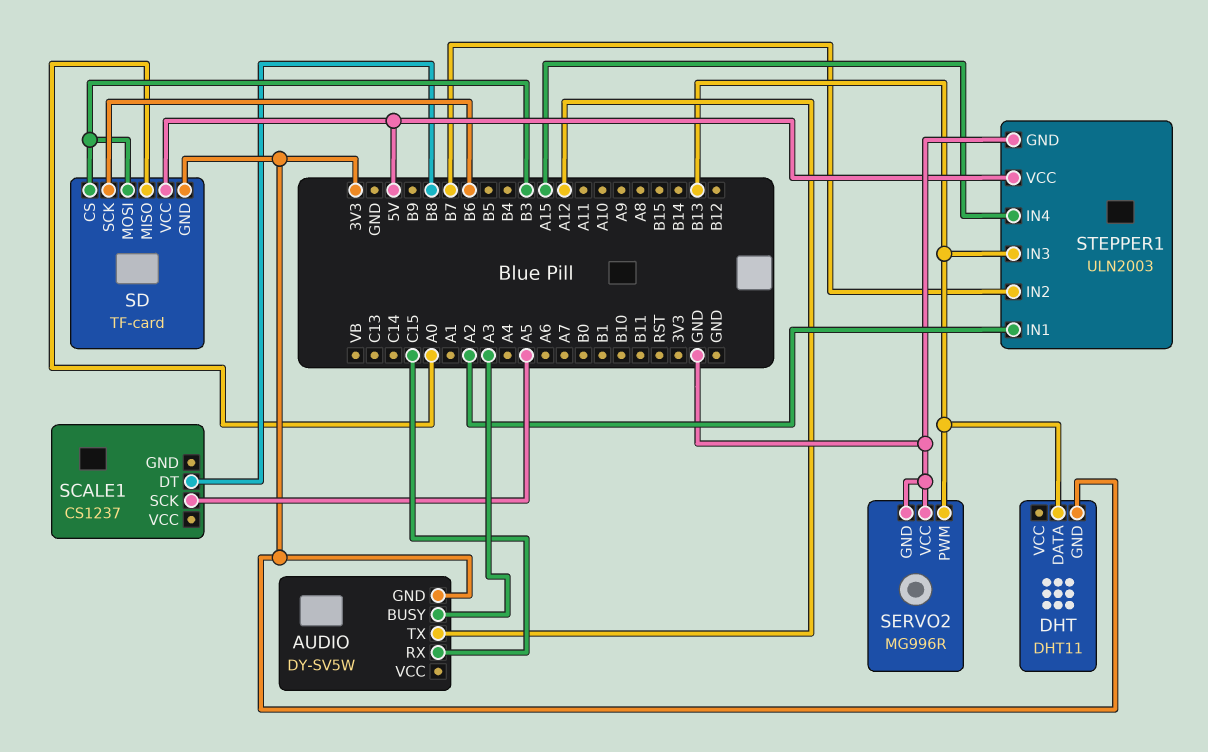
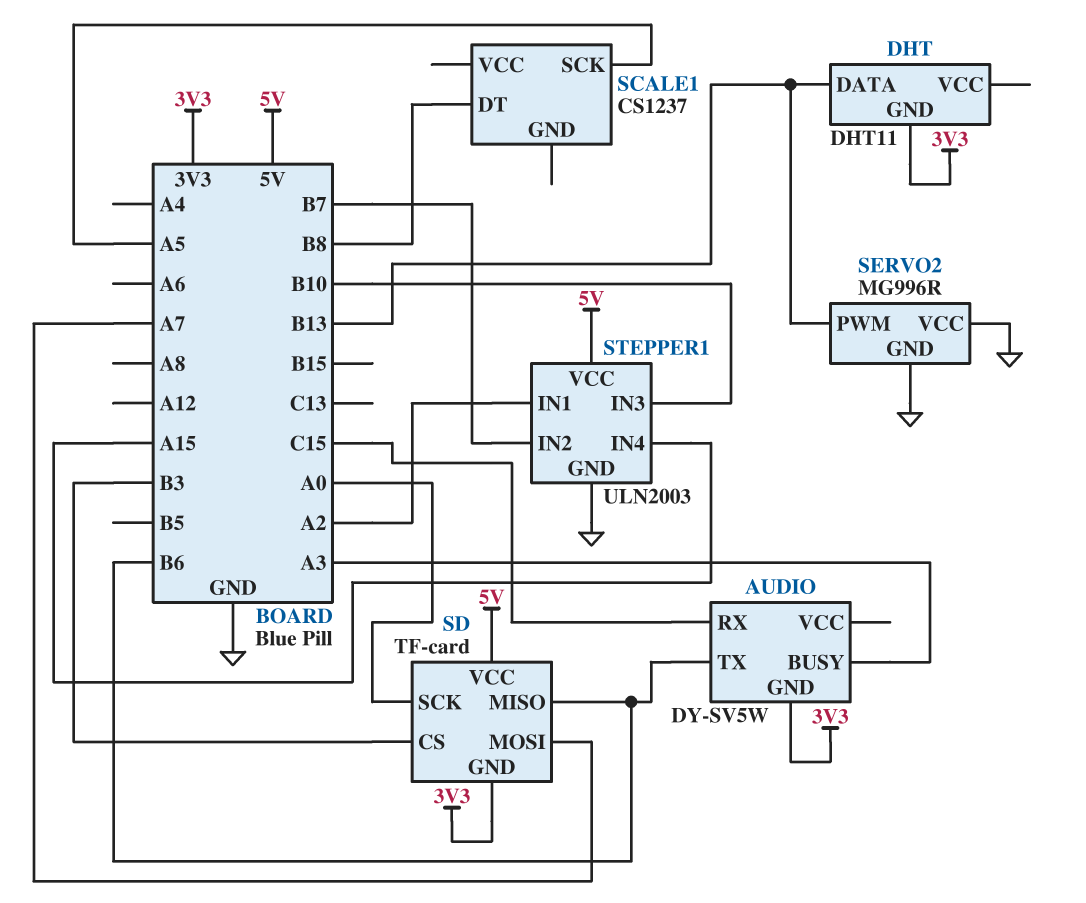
AUDIO pin TX: A12 -> B6
SD pin MISO: A0 -> B6
SD pin MOSI: B3 -> A7
SD pin SCK: B6 -> A0
STEPPER1 pin IN3: B13 -> B10

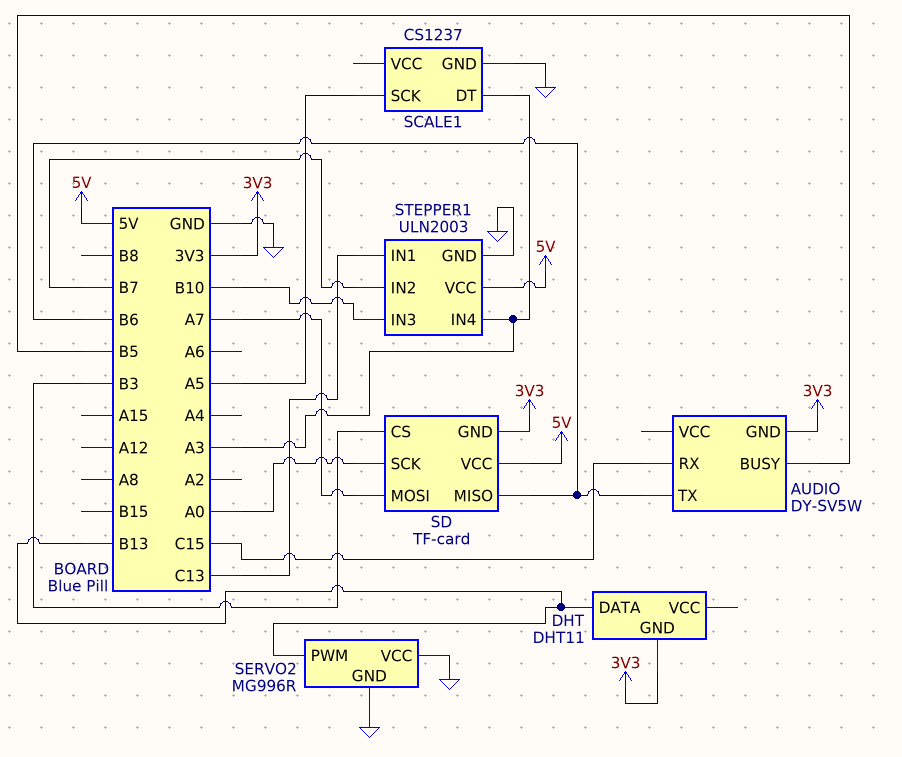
AUDIO pin BUSY: A3 -> B5
SCALE1 pin DT: B8 -> A3
SCALE1 pin GND: none -> GND
STEPPER1 pin IN1: A2 -> C13
STEPPER1 pin IN4: A15 -> A3

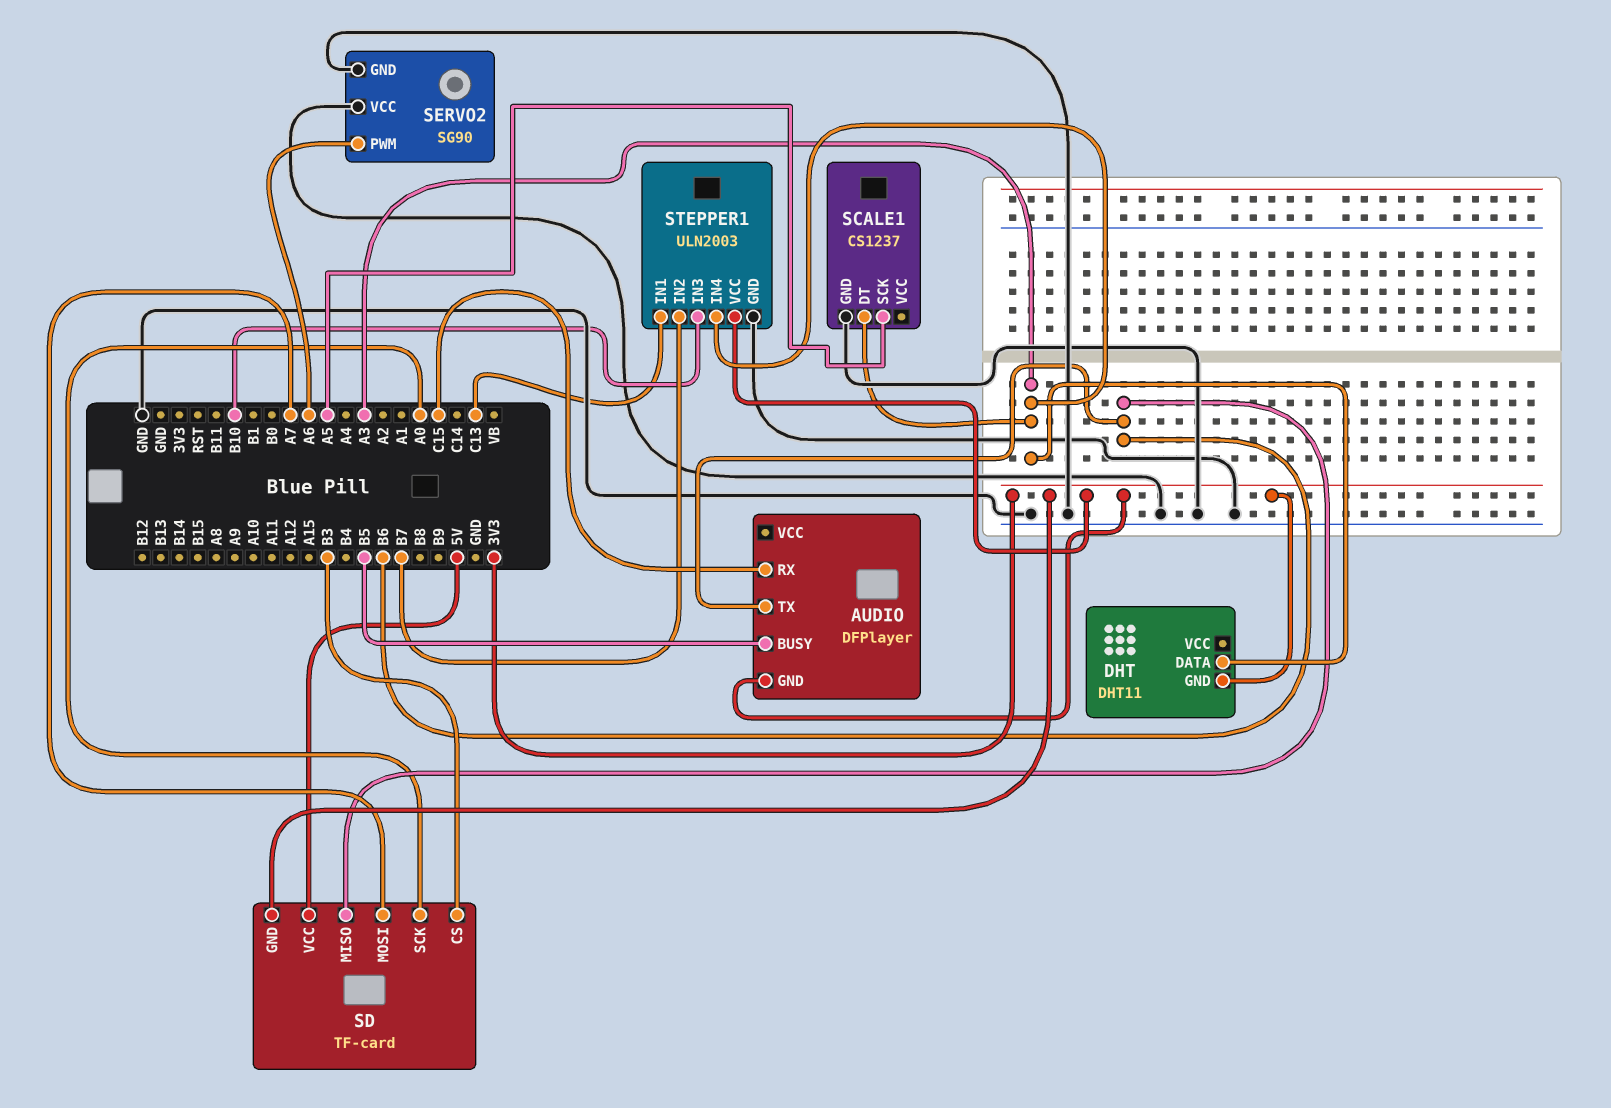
AUDIO: DY-SV5W -> DFPlayer
DHT pin DATA: B13 -> A3
SERVO2: MG996R -> SG90
SERVO2 pin PWM: B13 -> A6
STEPPER1 pin VCC: 5V -> 3V3

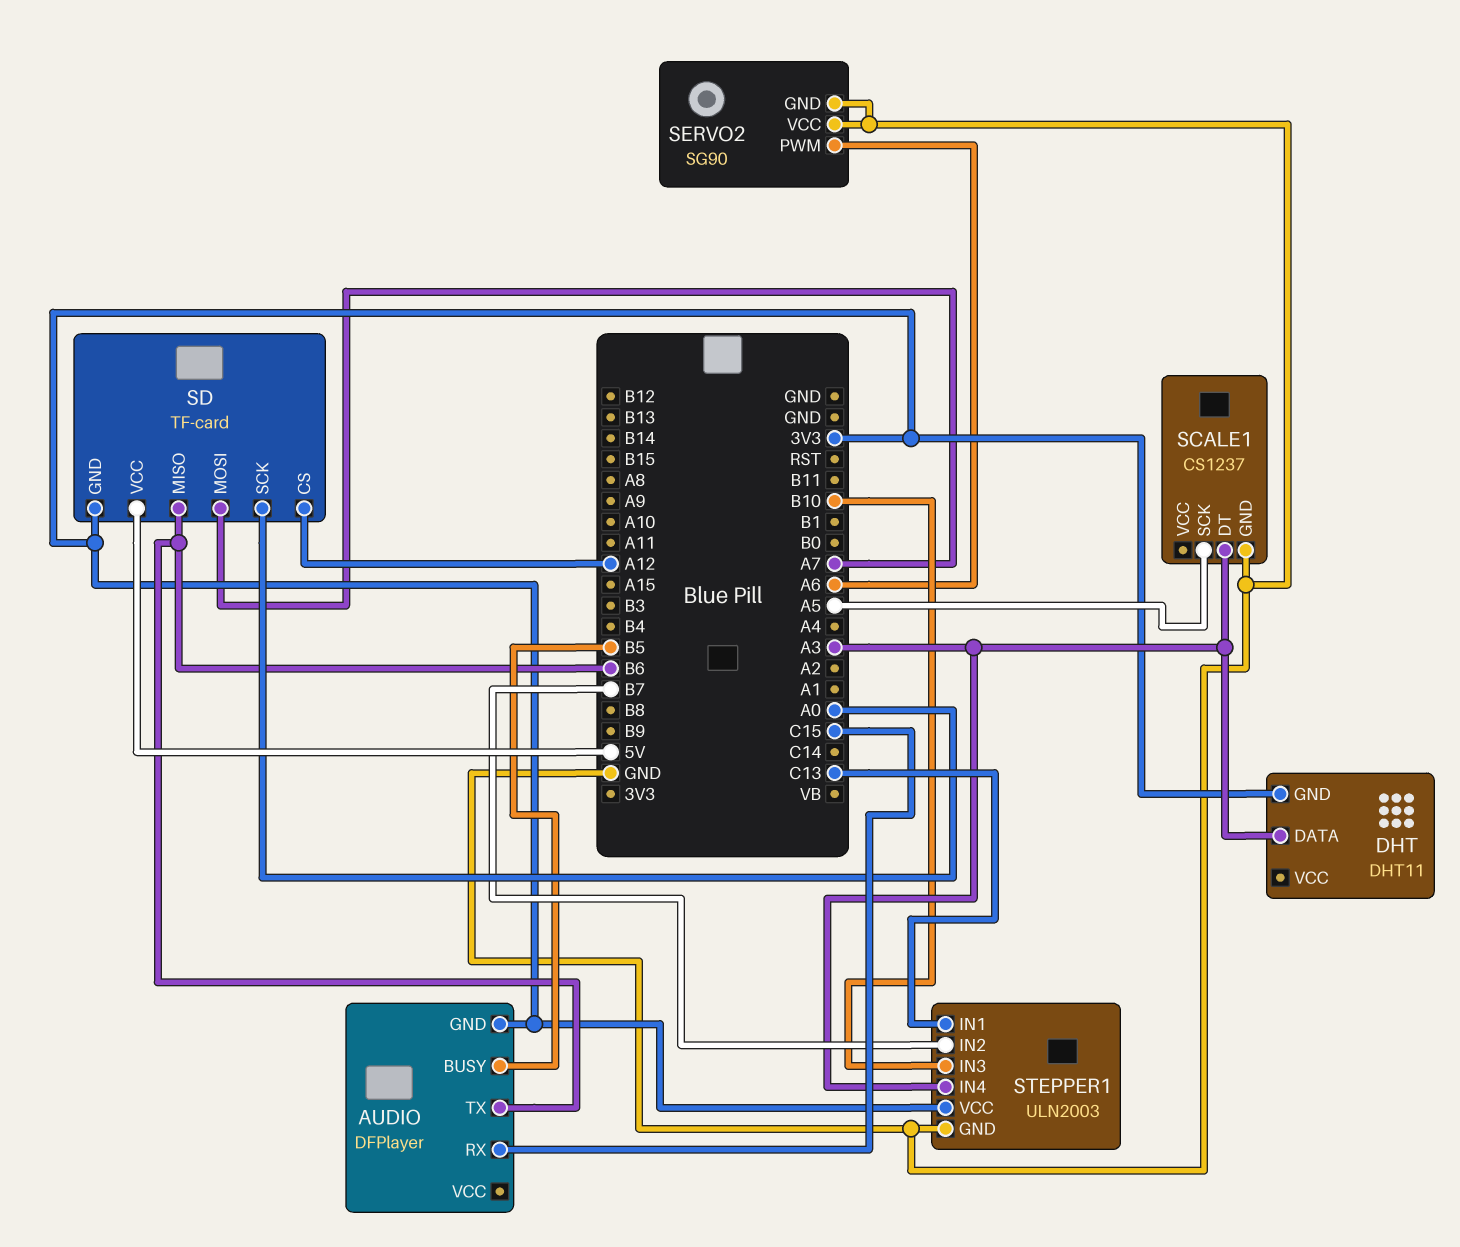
SD pin CS: B3 -> A12

